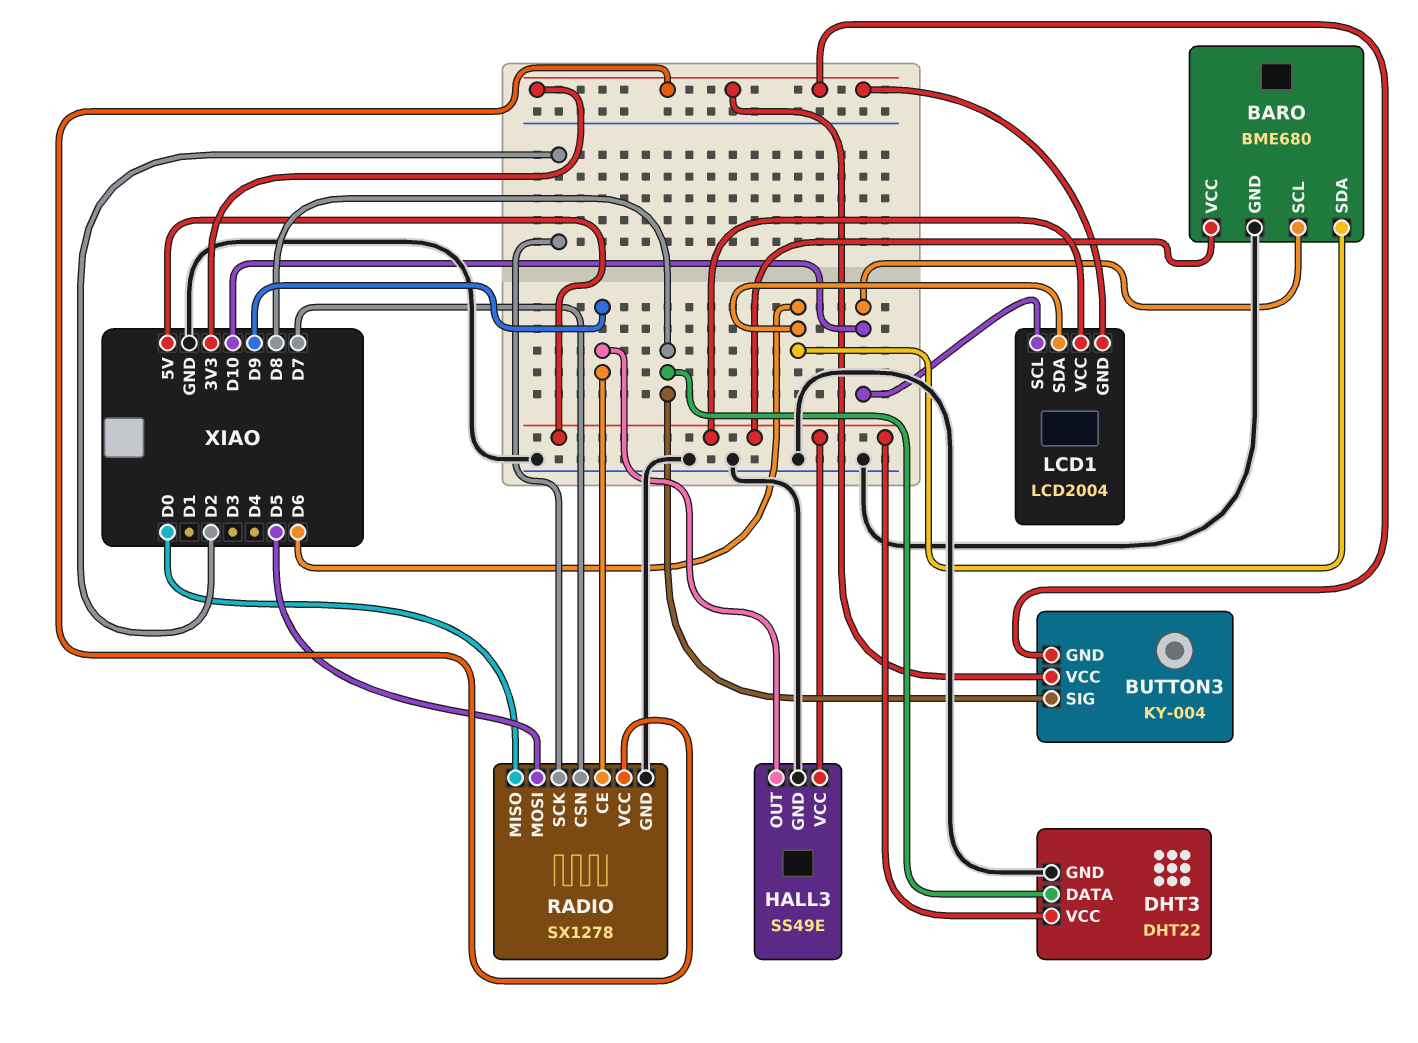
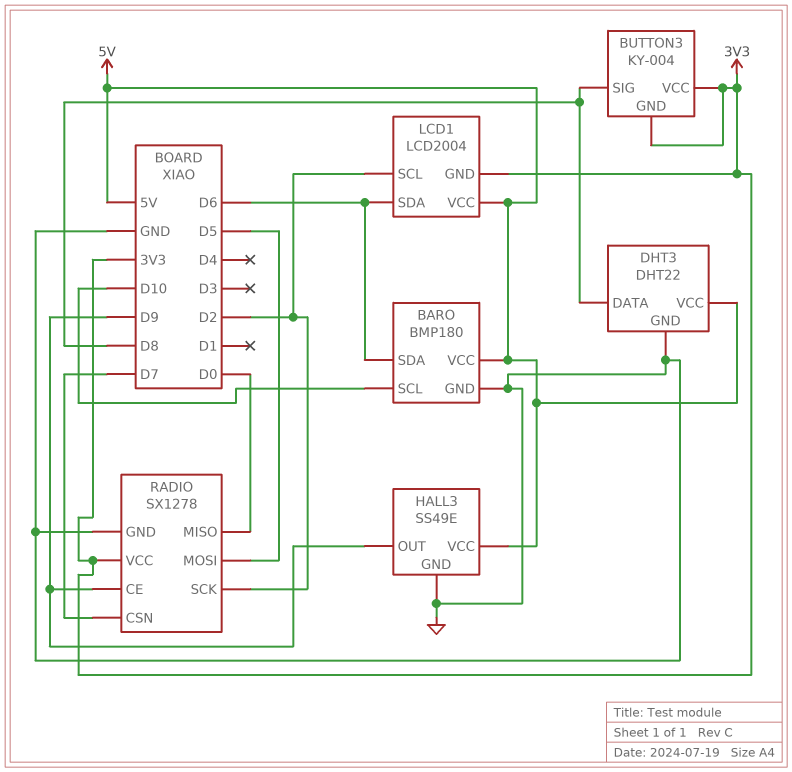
BARO: BME680 -> BMP180
LCD1 pin SCL: D10 -> D2

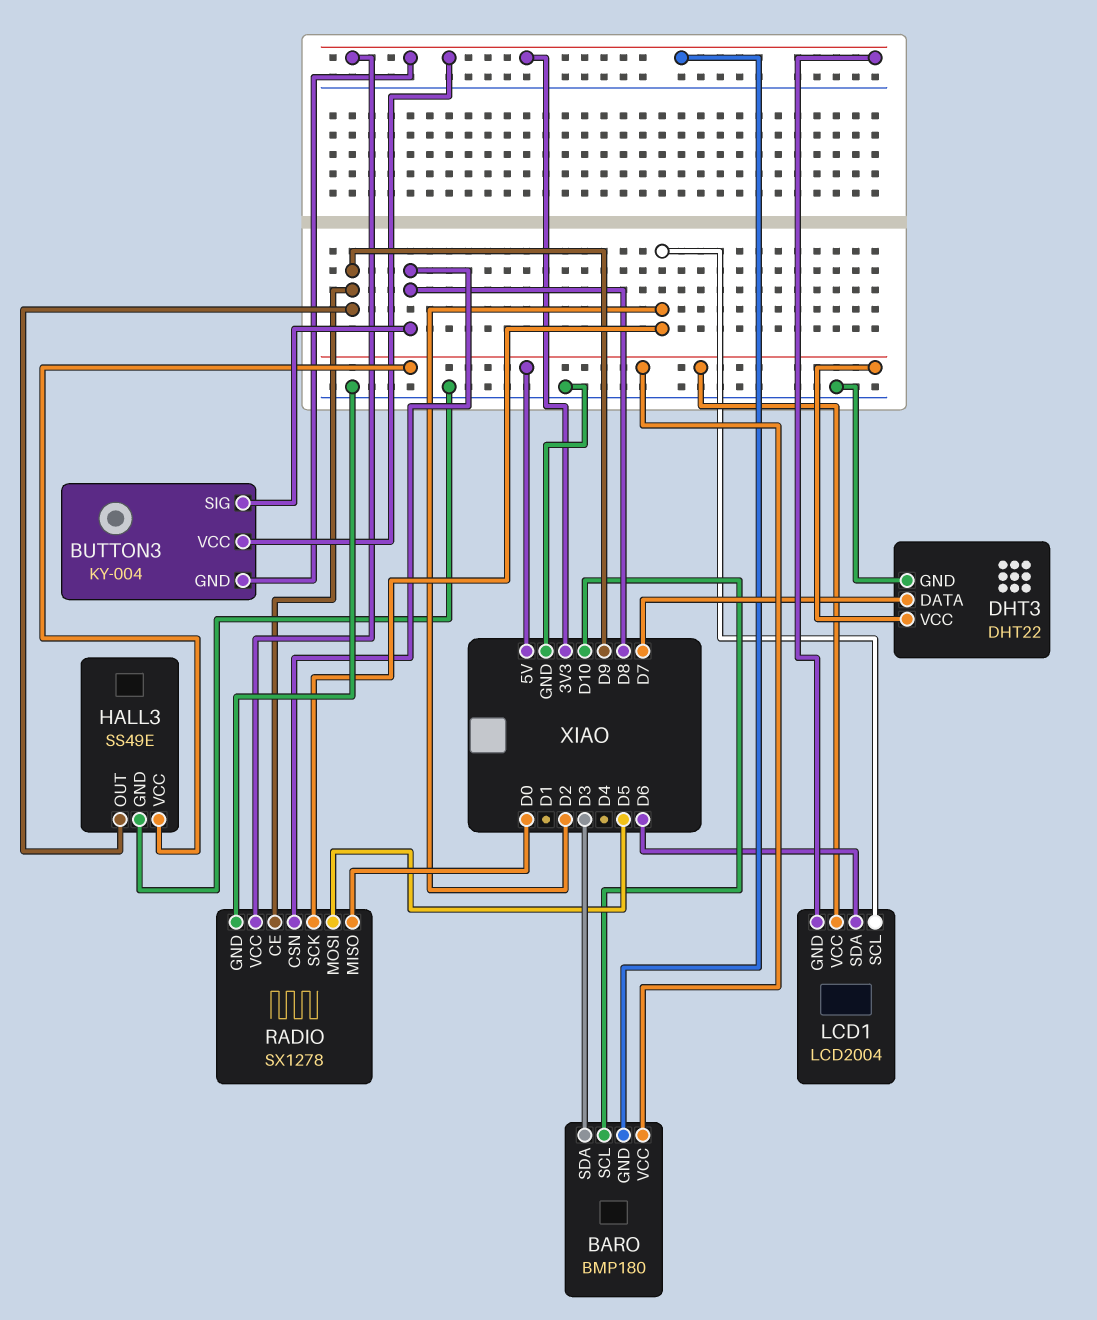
BARO pin GND: GND -> 3V3
BARO pin SDA: D6 -> D3
DHT3 pin DATA: D8 -> D7
RADIO pin CSN: D7 -> D8

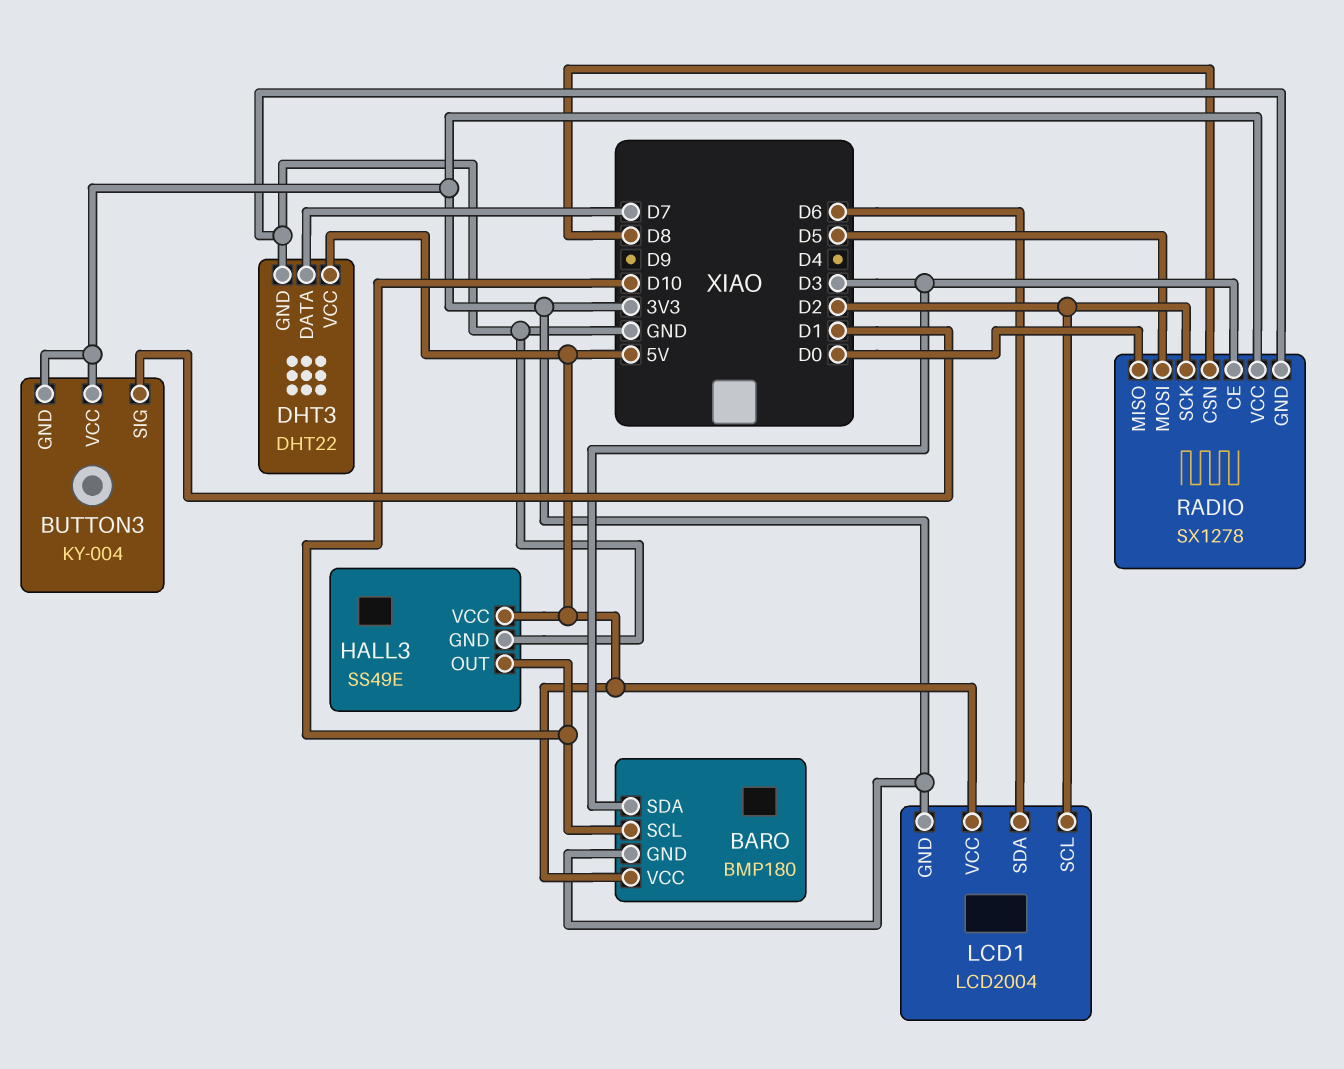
BUTTON3 pin SIG: D8 -> D1
HALL3 pin OUT: D9 -> D10
RADIO pin CE: D9 -> D3

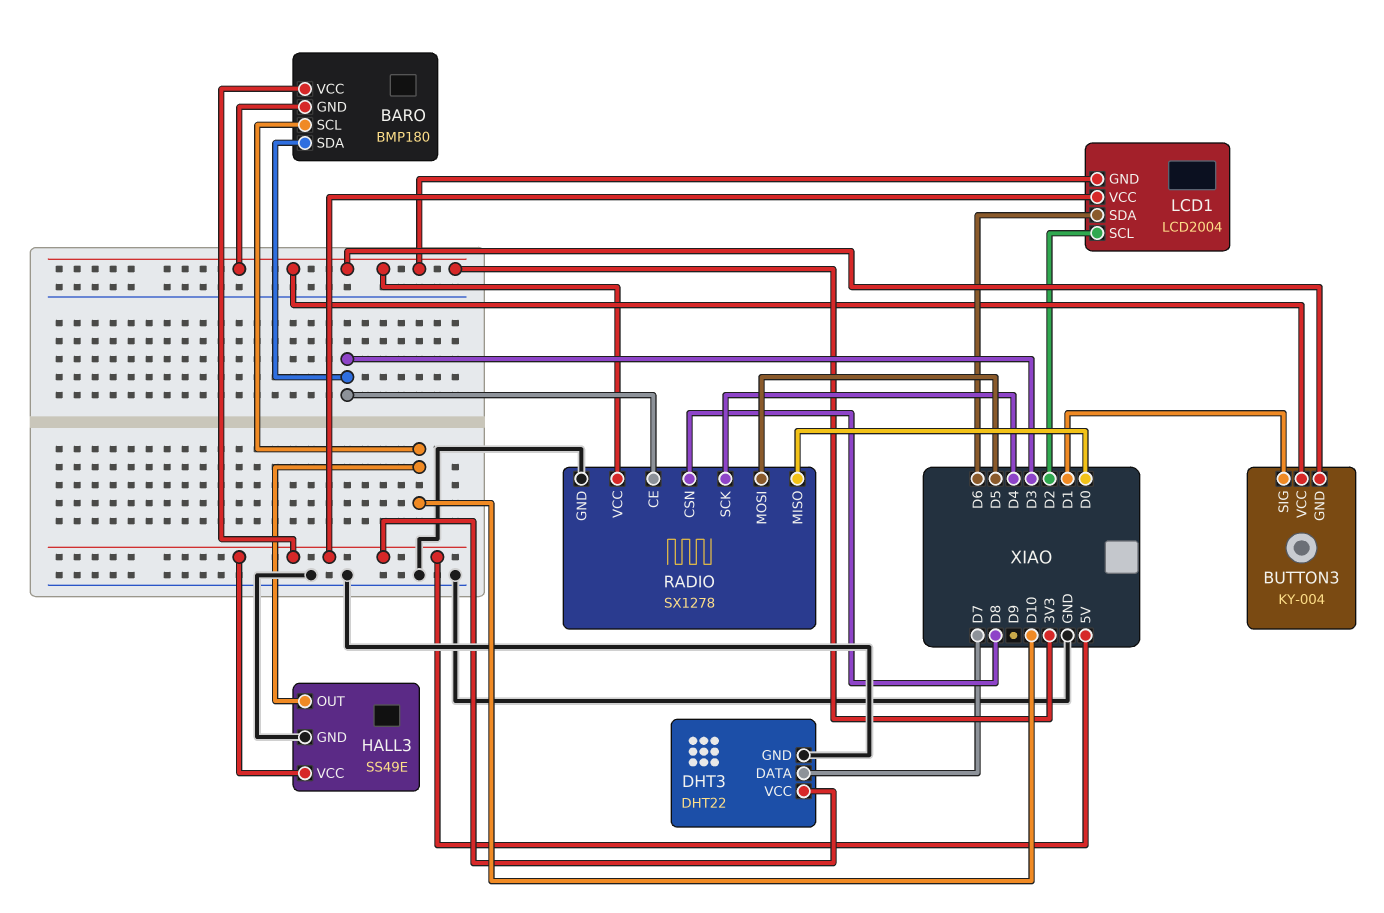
RADIO pin SCK: D2 -> D4

